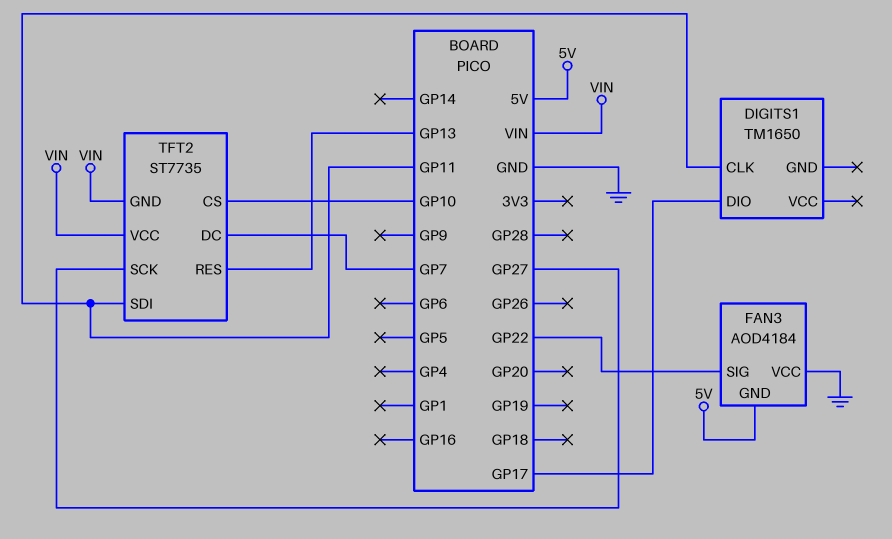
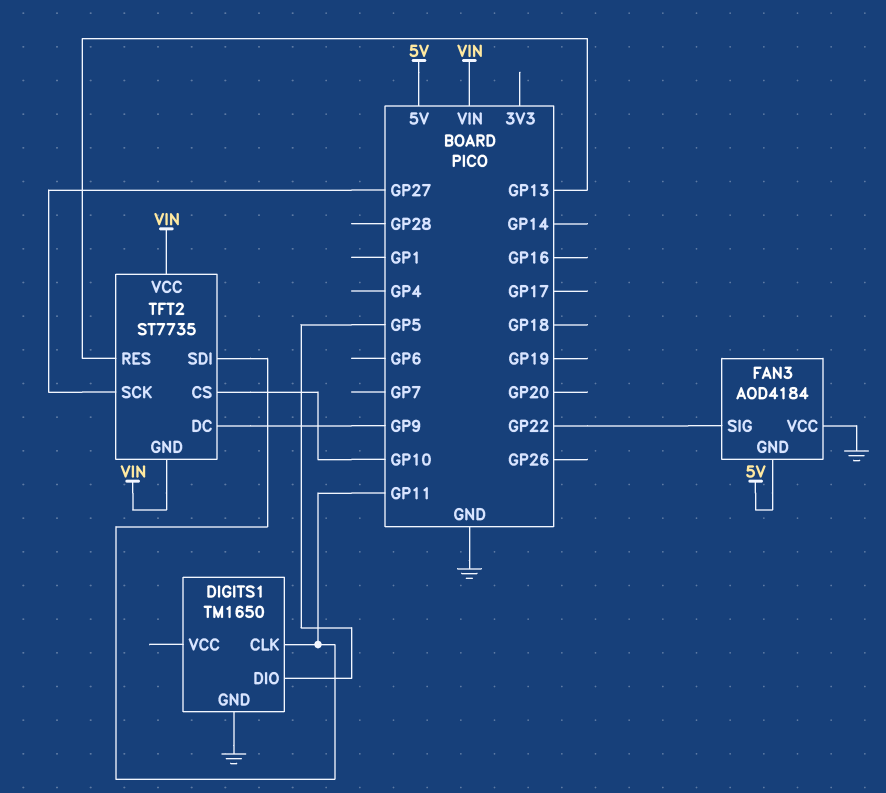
DIGITS1 pin DIO: GP17 -> GP5
DIGITS1 pin GND: none -> GND
TFT2 pin DC: GP7 -> GP9

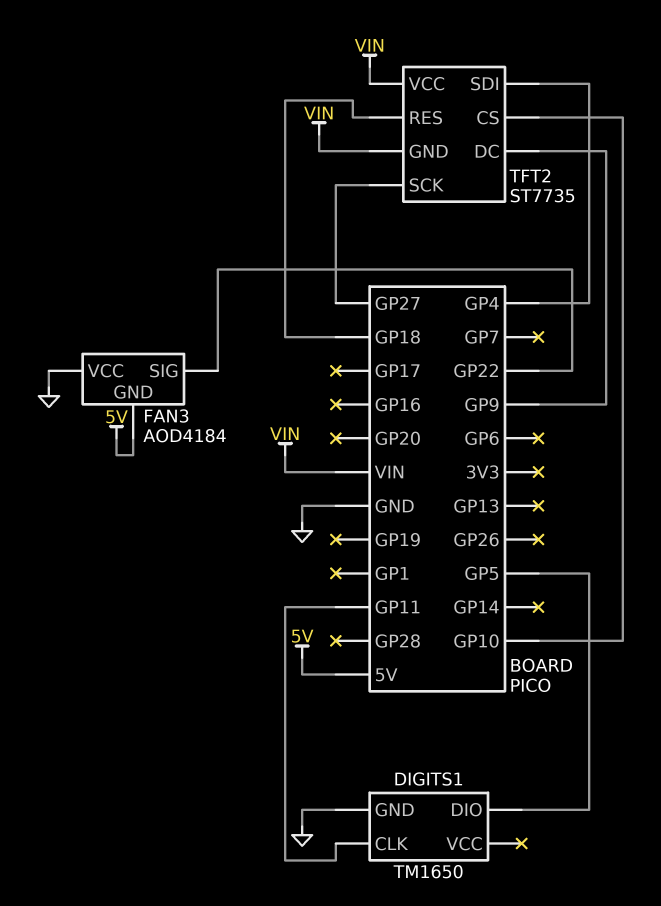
TFT2 pin RES: GP13 -> GP18
TFT2 pin SDI: GP11 -> GP4

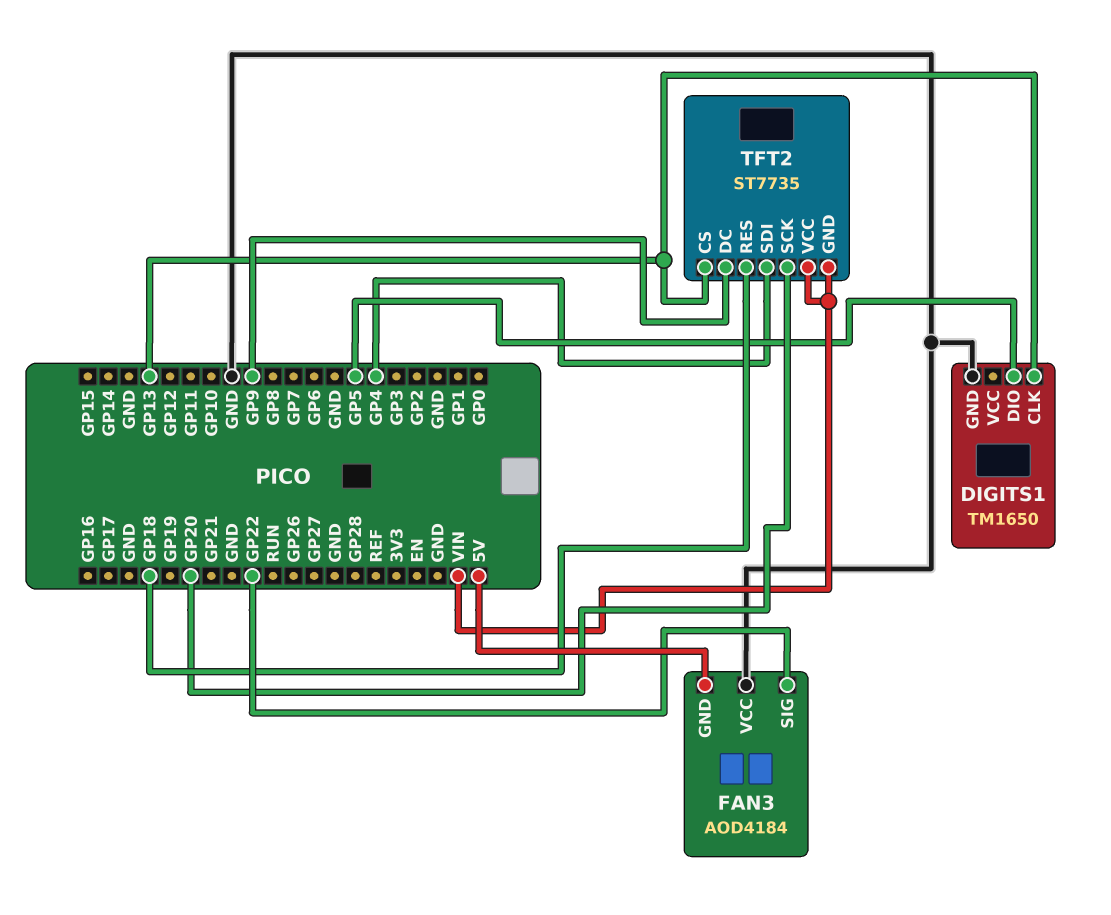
DIGITS1 pin CLK: GP11 -> GP13
TFT2 pin CS: GP10 -> GP13
TFT2 pin SCK: GP27 -> GP20

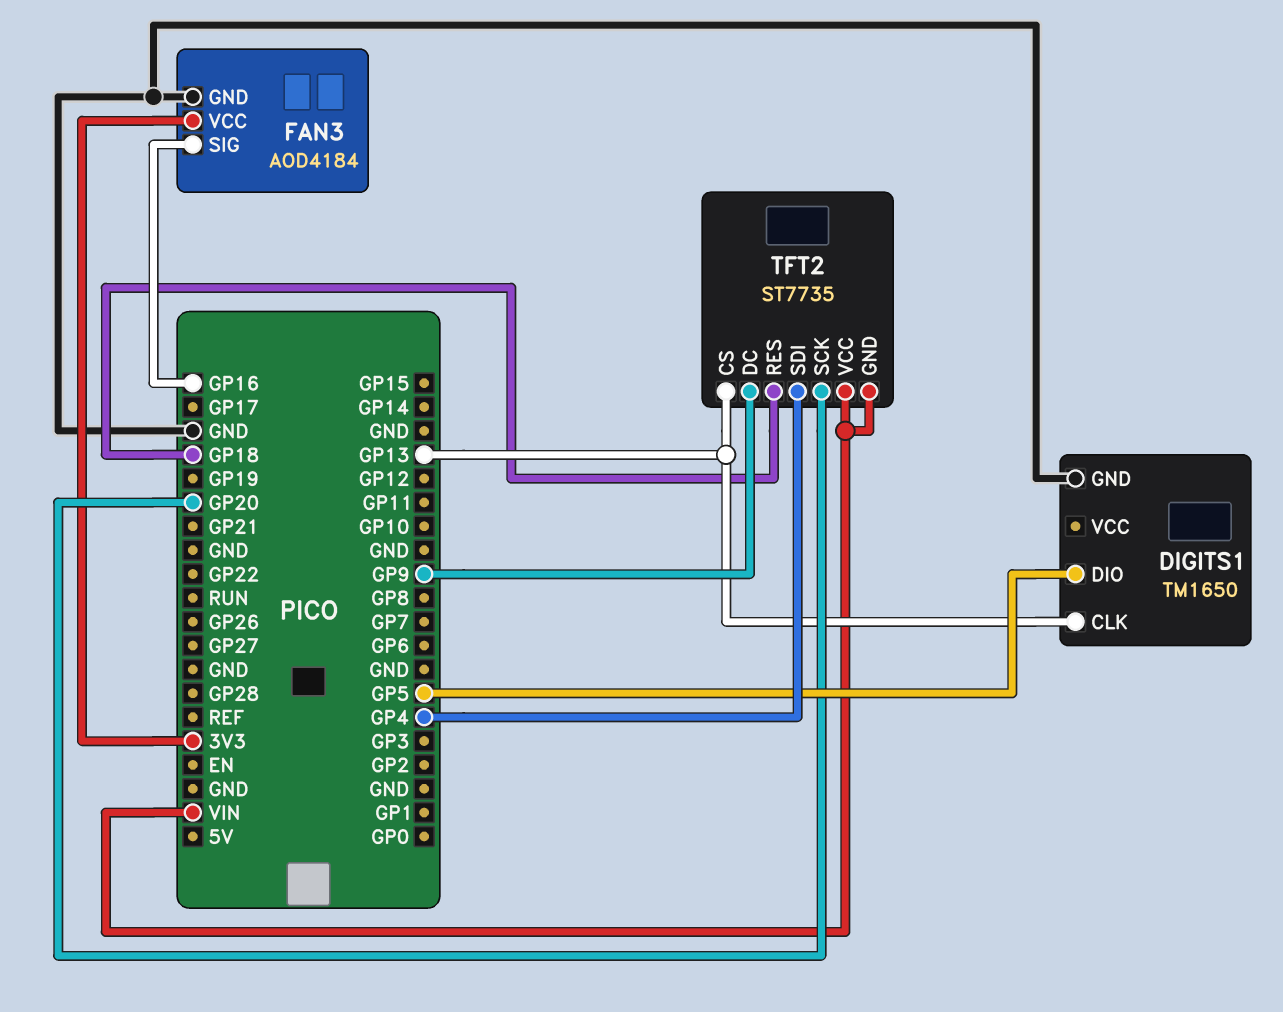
FAN3 pin GND: 5V -> GND
FAN3 pin SIG: GP22 -> GP16
FAN3 pin VCC: GND -> 3V3

